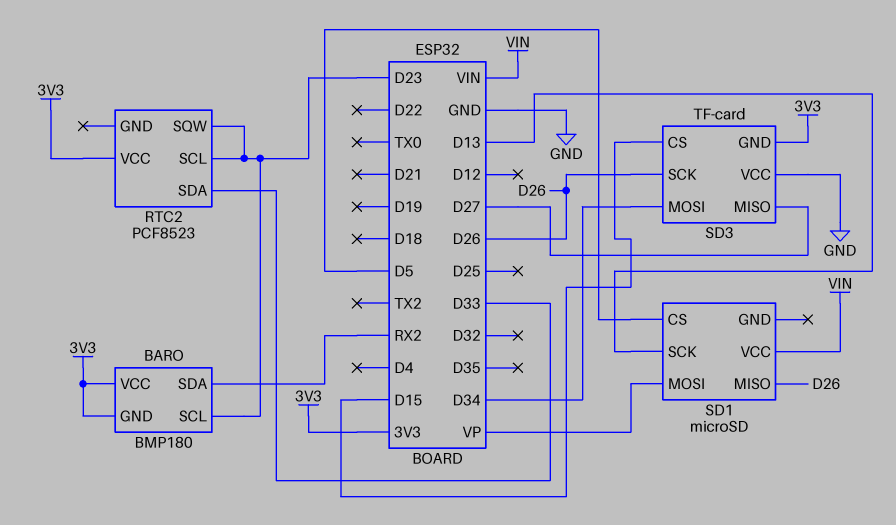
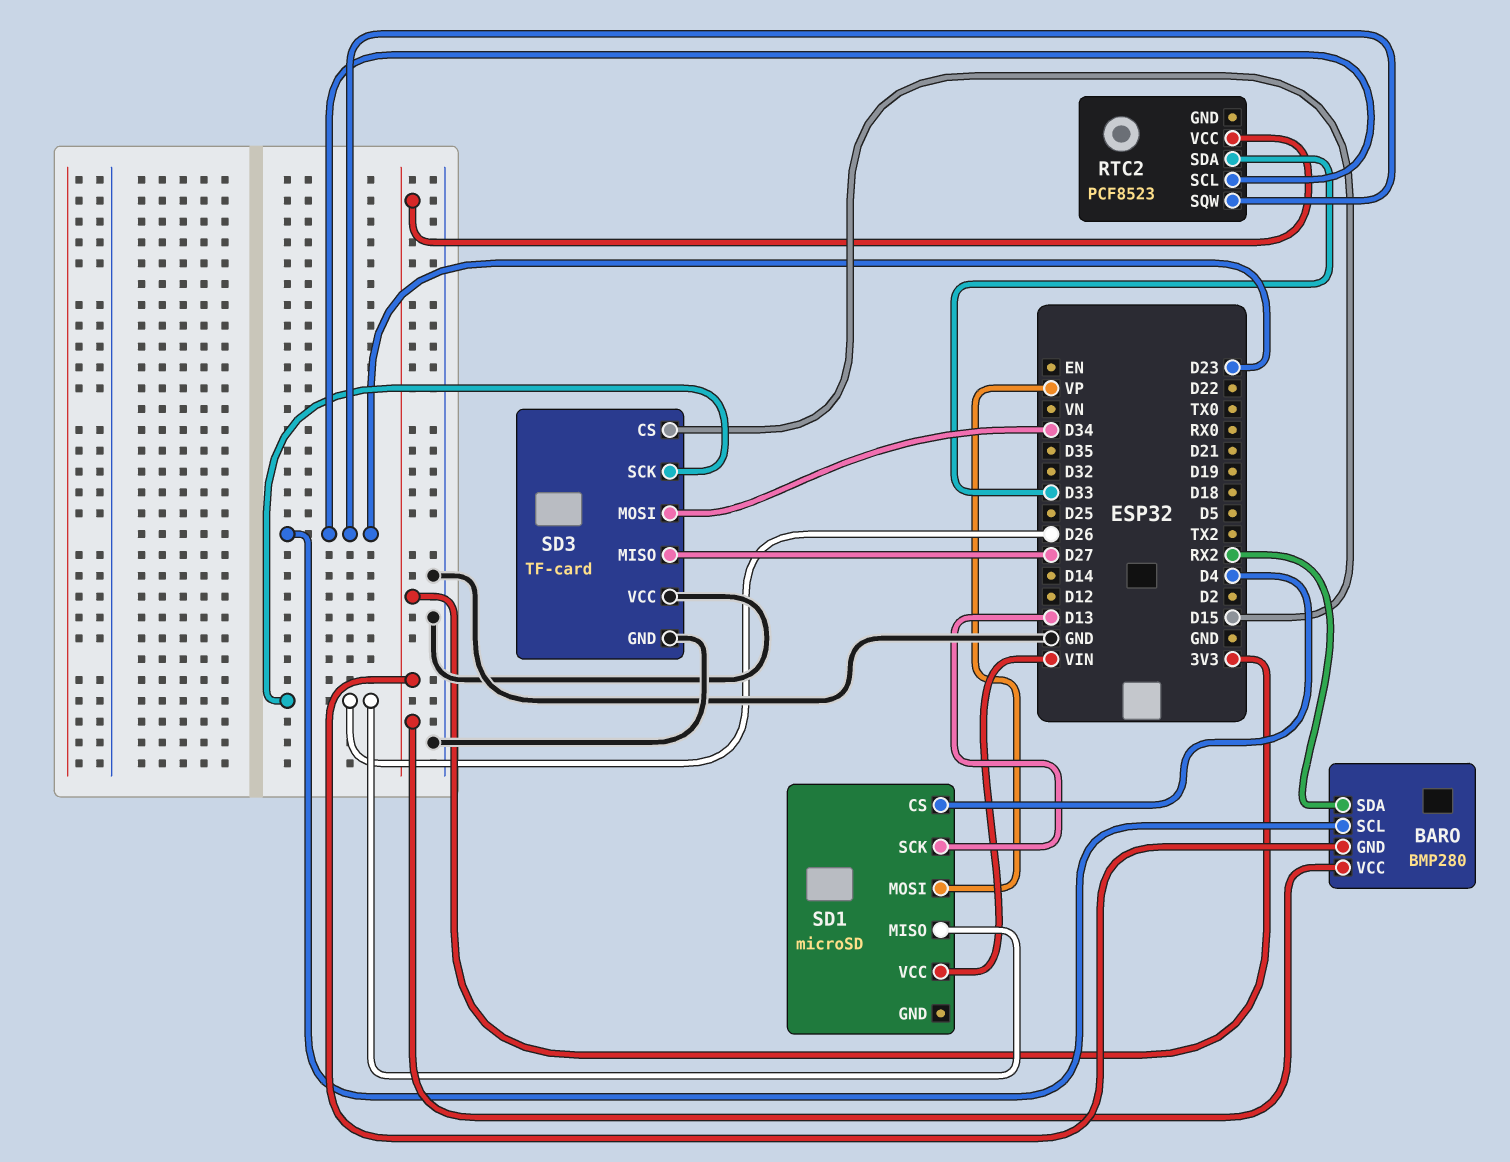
BARO: BMP180 -> BMP280
SD1 pin CS: D5 -> D4
SD3 pin GND: 3V3 -> GND

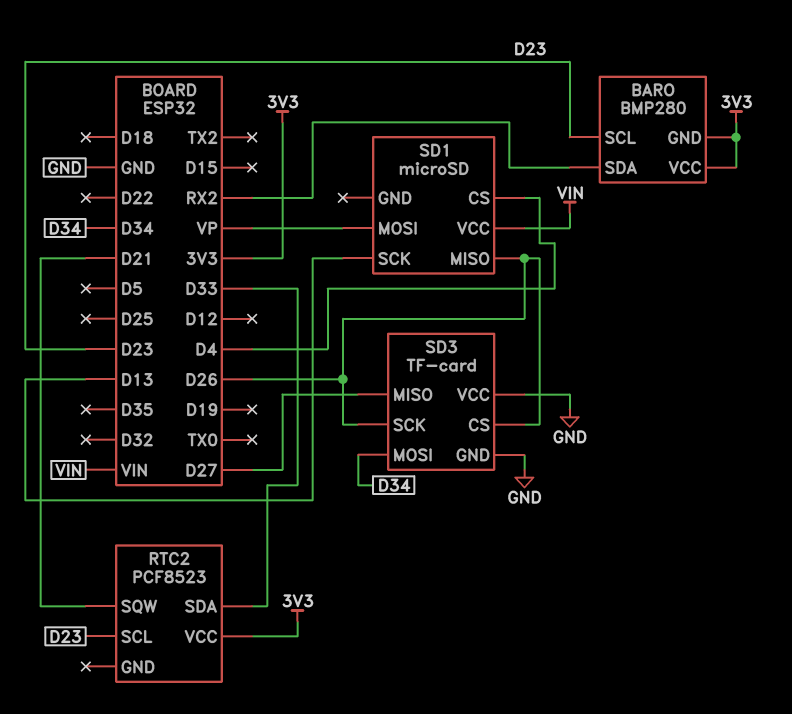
RTC2 pin SQW: D23 -> D21
SD3 pin CS: D15 -> D26

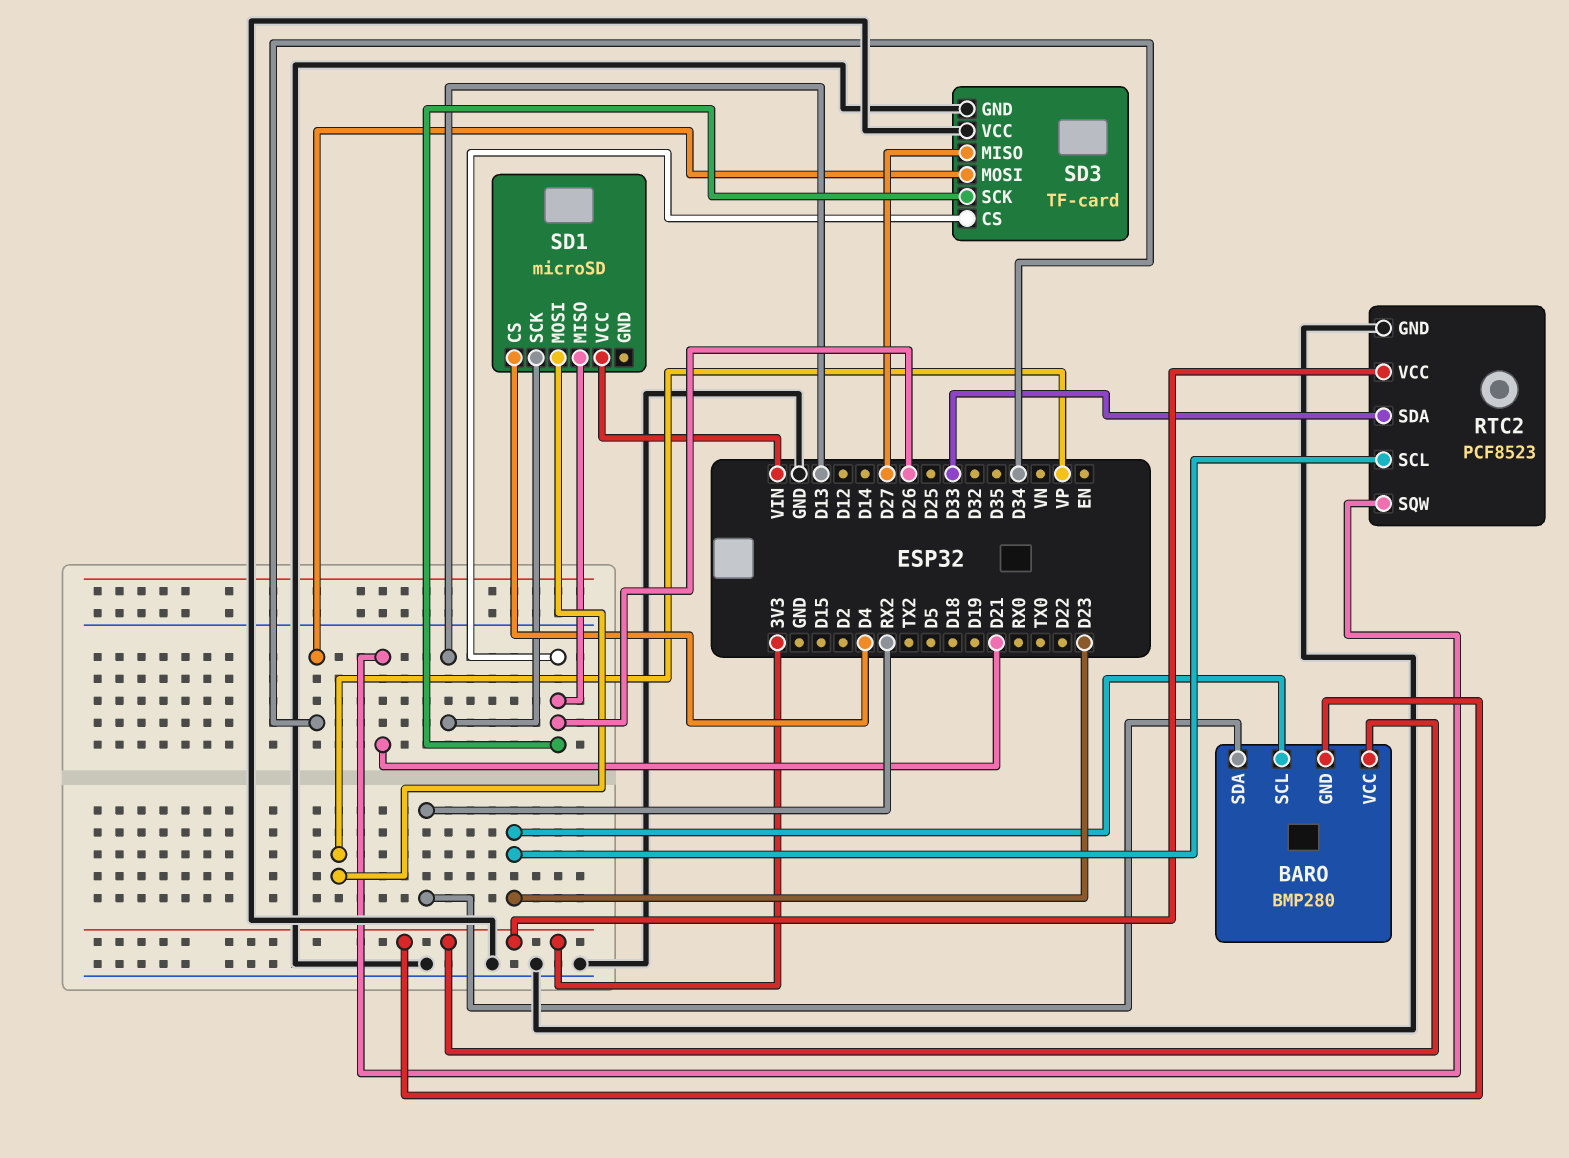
RTC2 pin GND: none -> GND

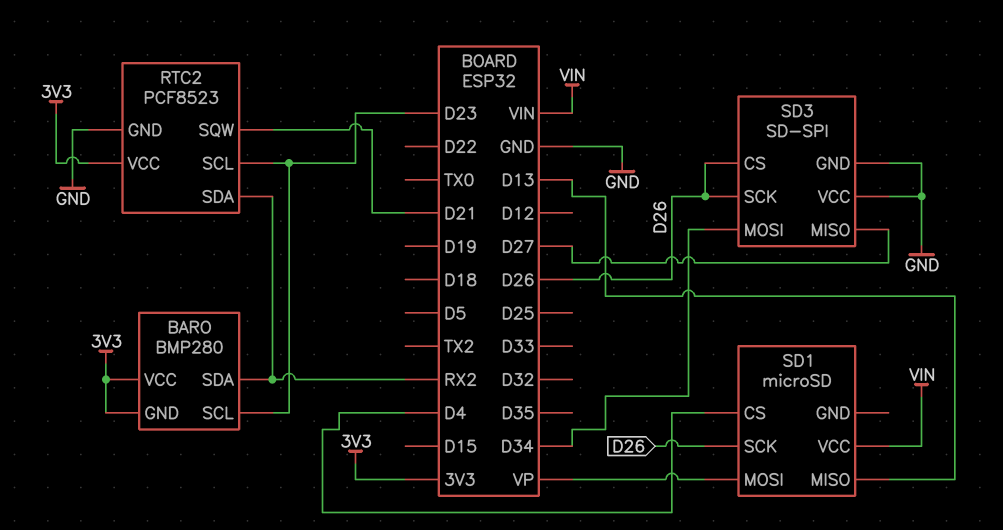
RTC2 pin SDA: D33 -> RX2
SD1 pin MISO: D26 -> D13
SD1 pin SCK: D13 -> D26
SD3: TF-card -> SD-SPI

